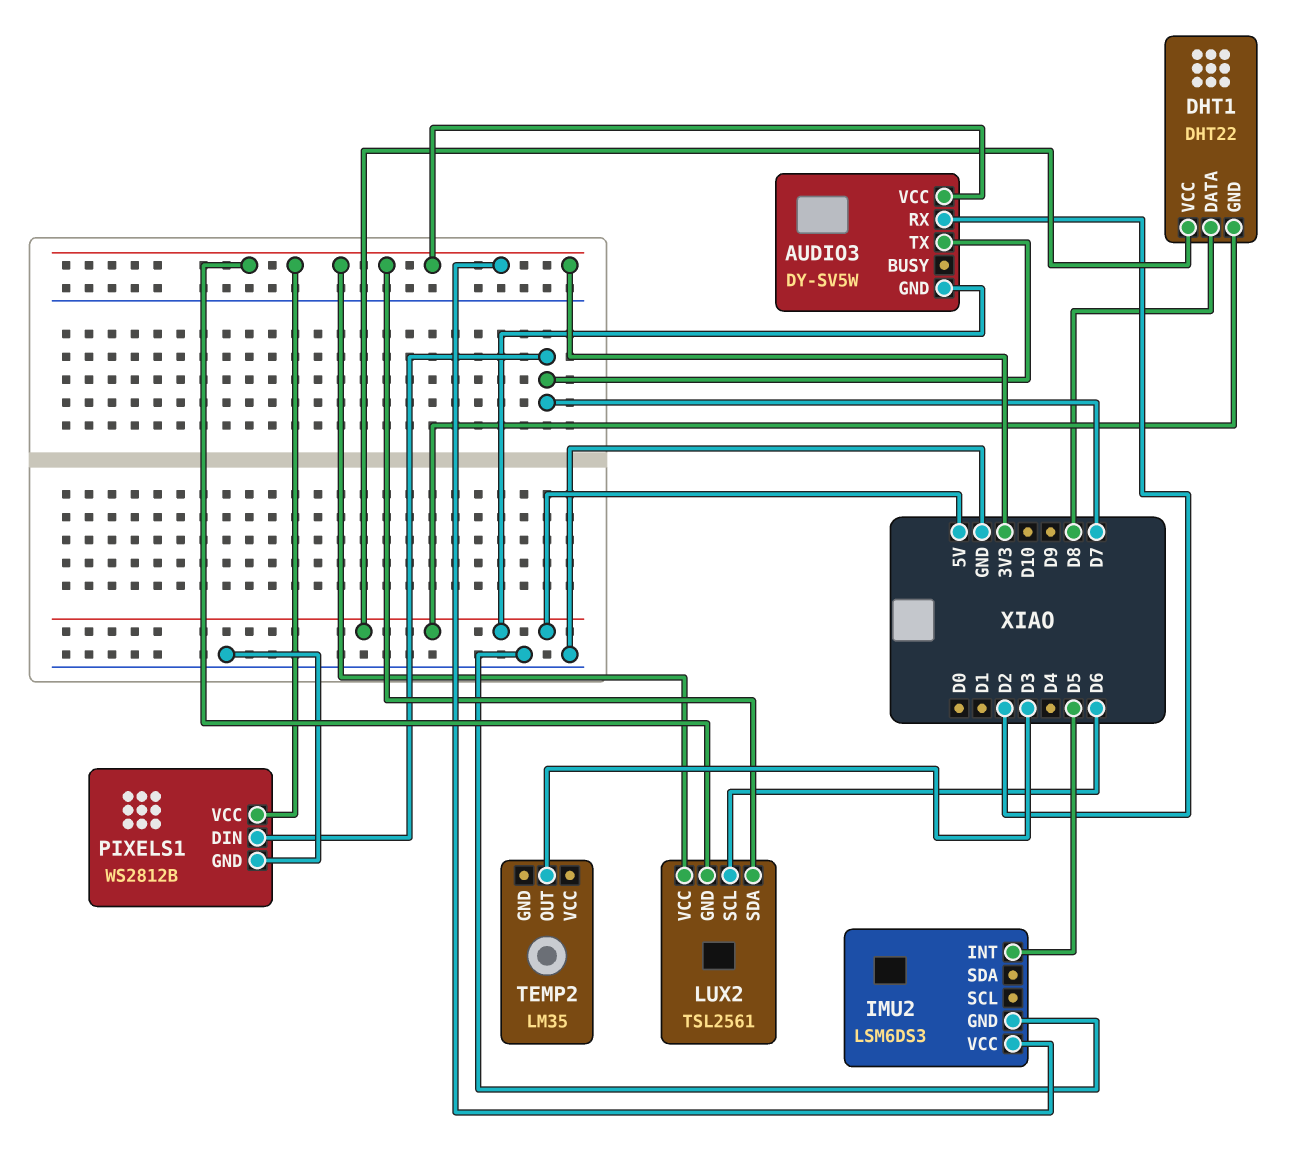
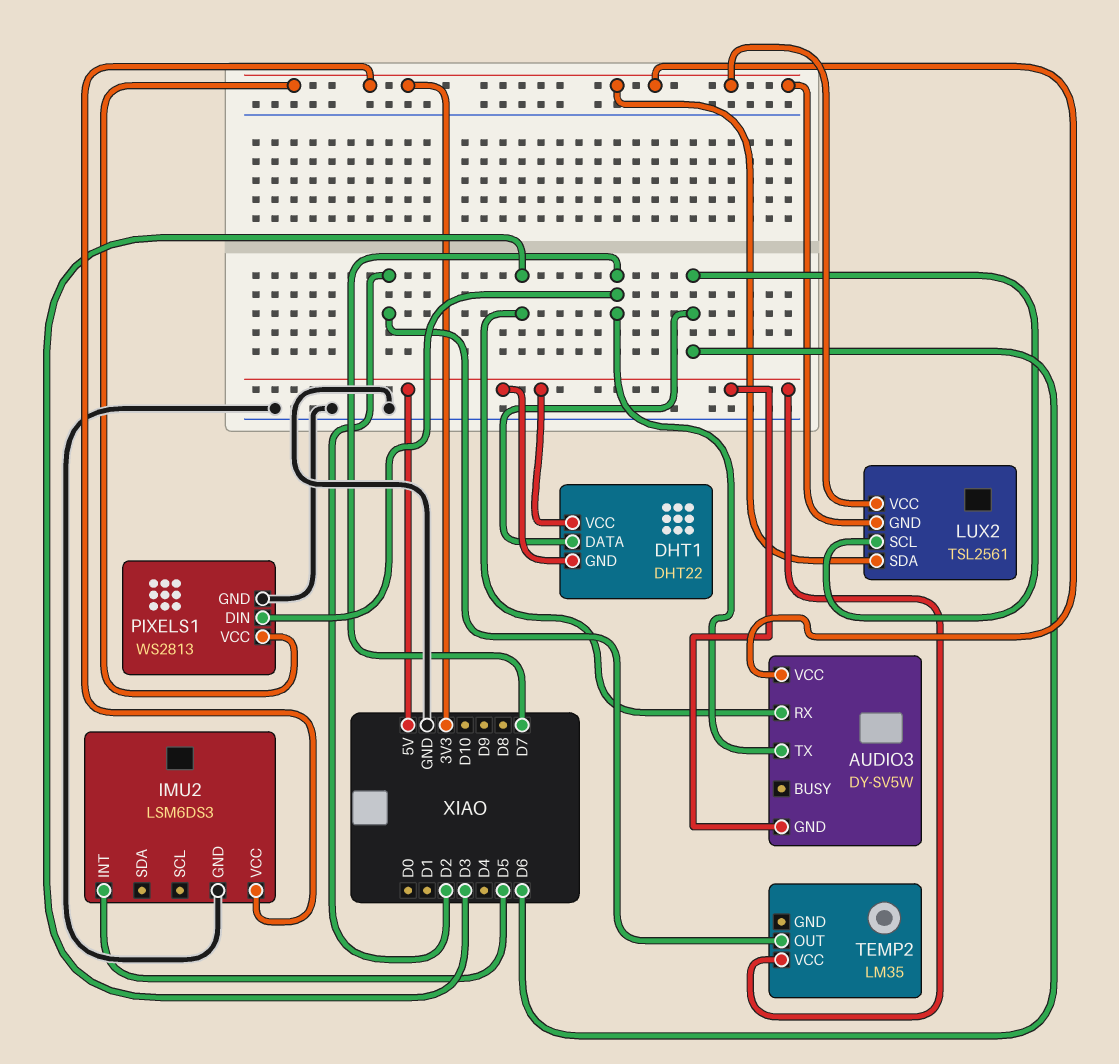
AUDIO3 pin RX: D2 -> D3
DHT1 pin DATA: D8 -> D6
PIXELS1: WS2812B -> WS2813
TEMP2 pin OUT: D3 -> D2
TEMP2 pin VCC: none -> 5V

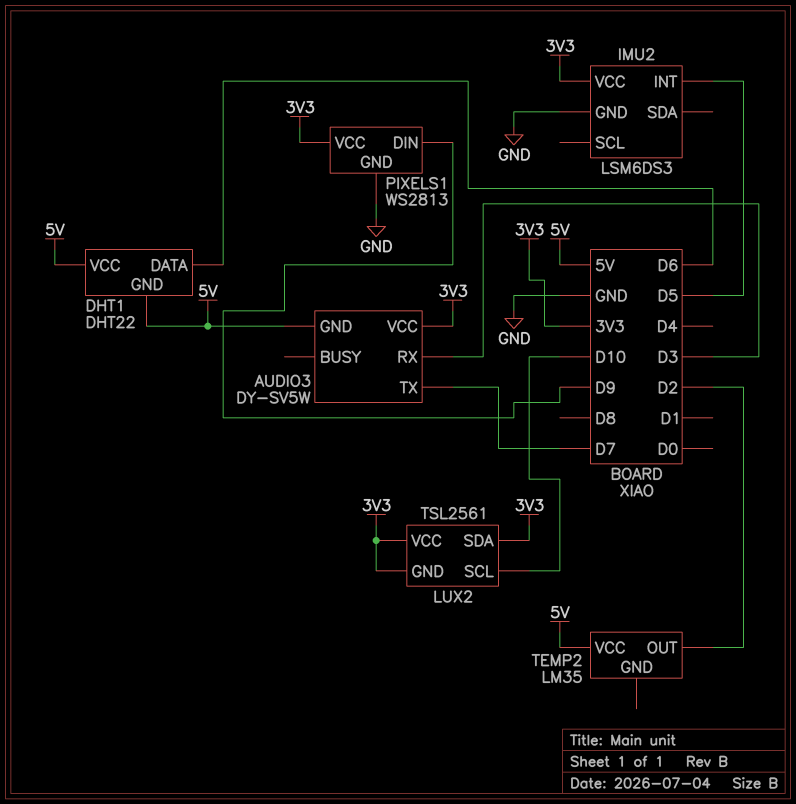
LUX2 pin SCL: D6 -> D10
PIXELS1 pin DIN: D7 -> D9

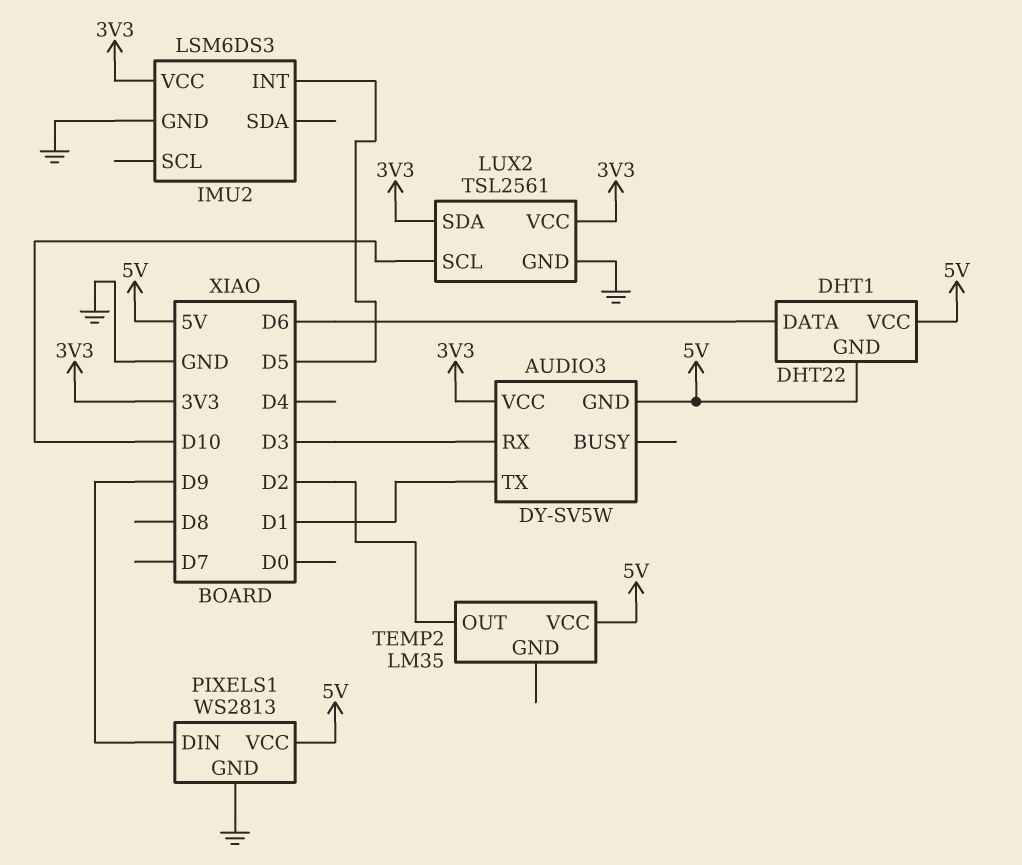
AUDIO3 pin TX: D7 -> D1
LUX2 pin GND: 3V3 -> GND
PIXELS1 pin VCC: 3V3 -> 5V

